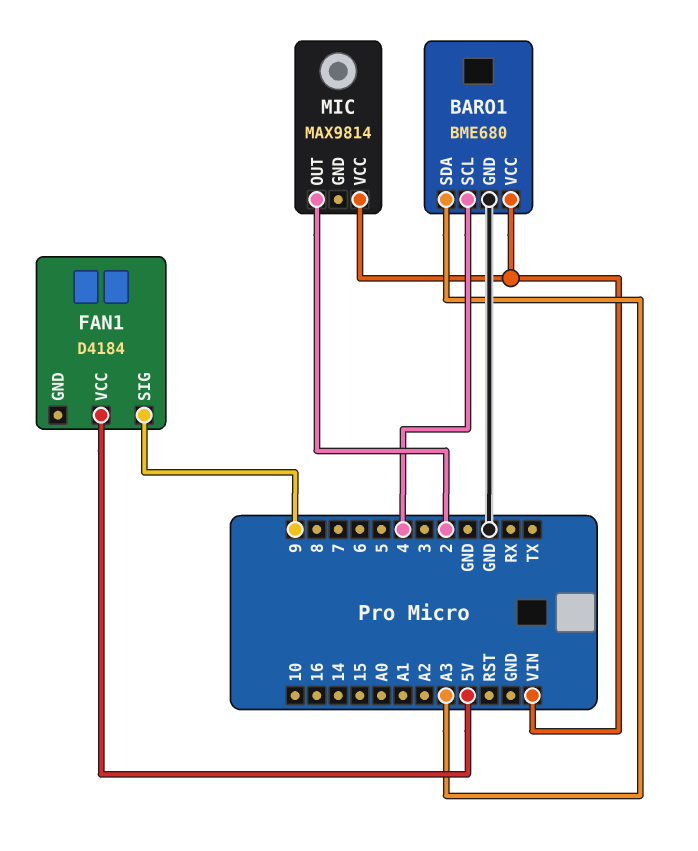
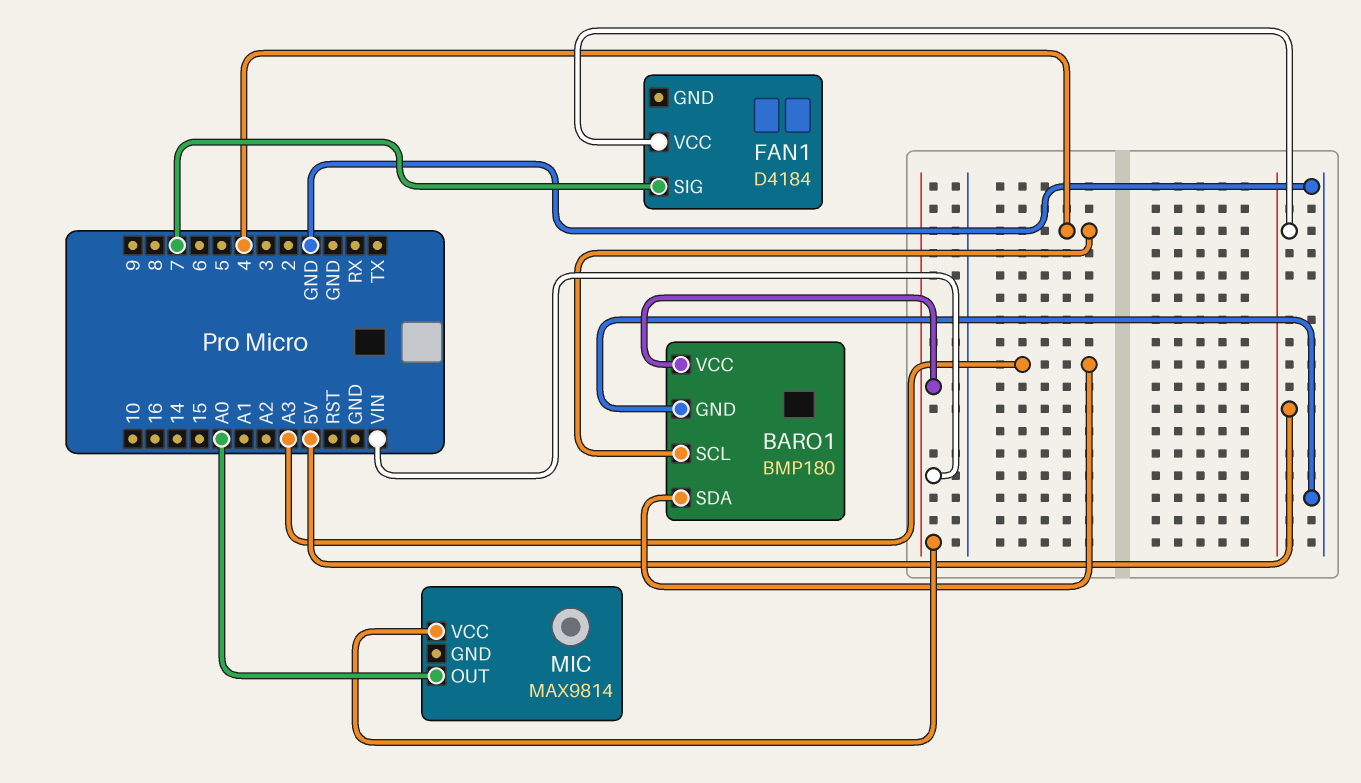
BARO1: BME680 -> BMP180
FAN1 pin SIG: 9 -> 7
MIC pin OUT: 2 -> A0

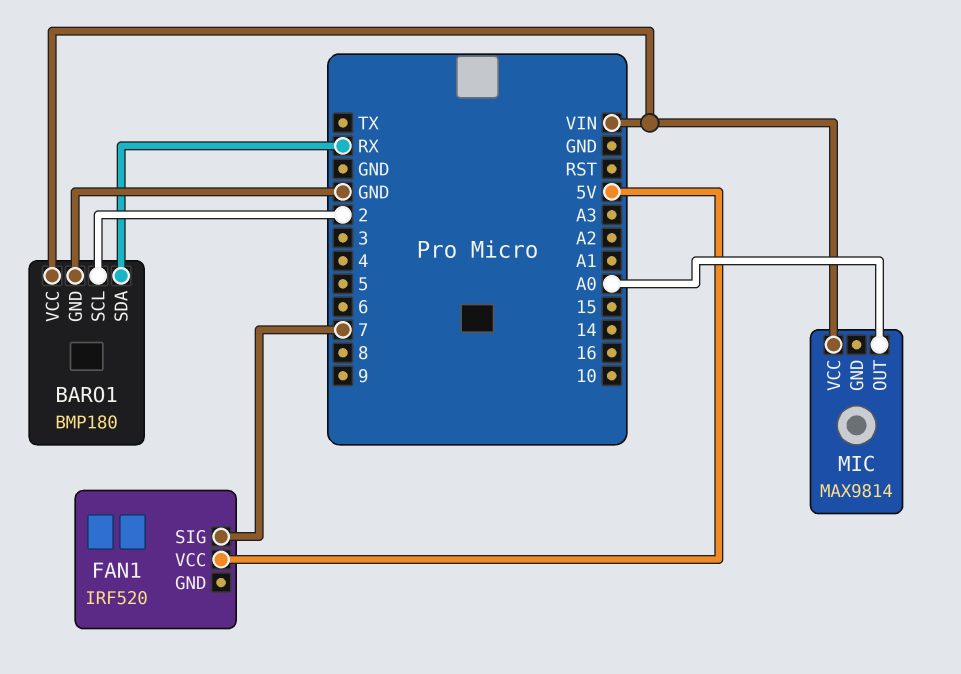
BARO1 pin SCL: 4 -> 2
BARO1 pin SDA: A3 -> RX
FAN1: D4184 -> IRF520

